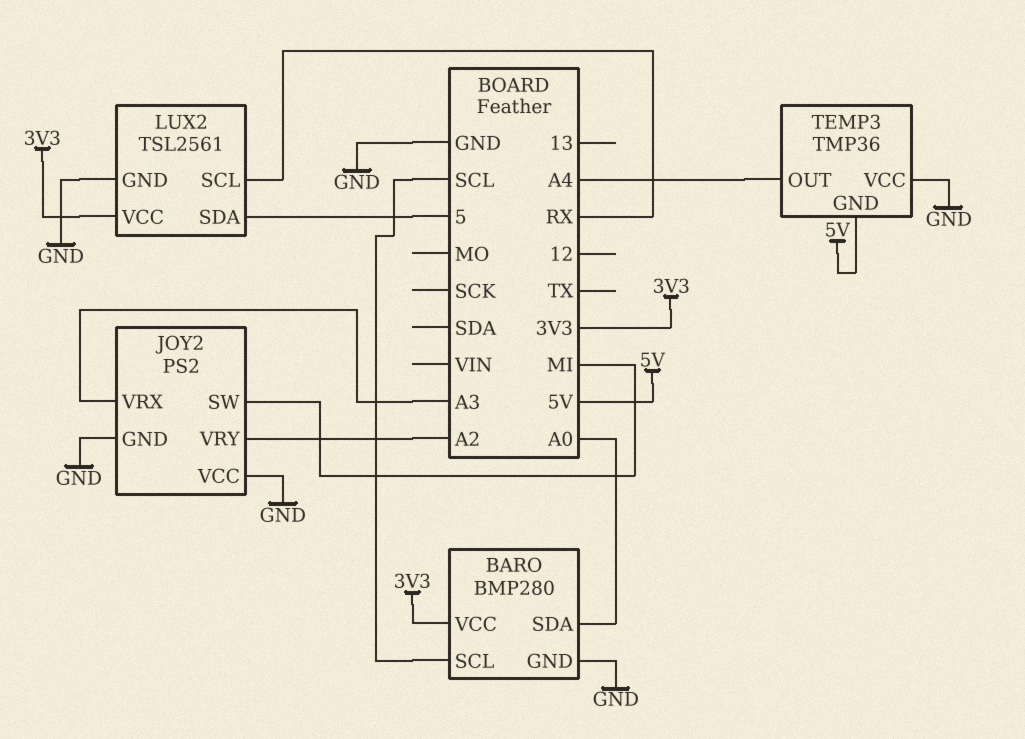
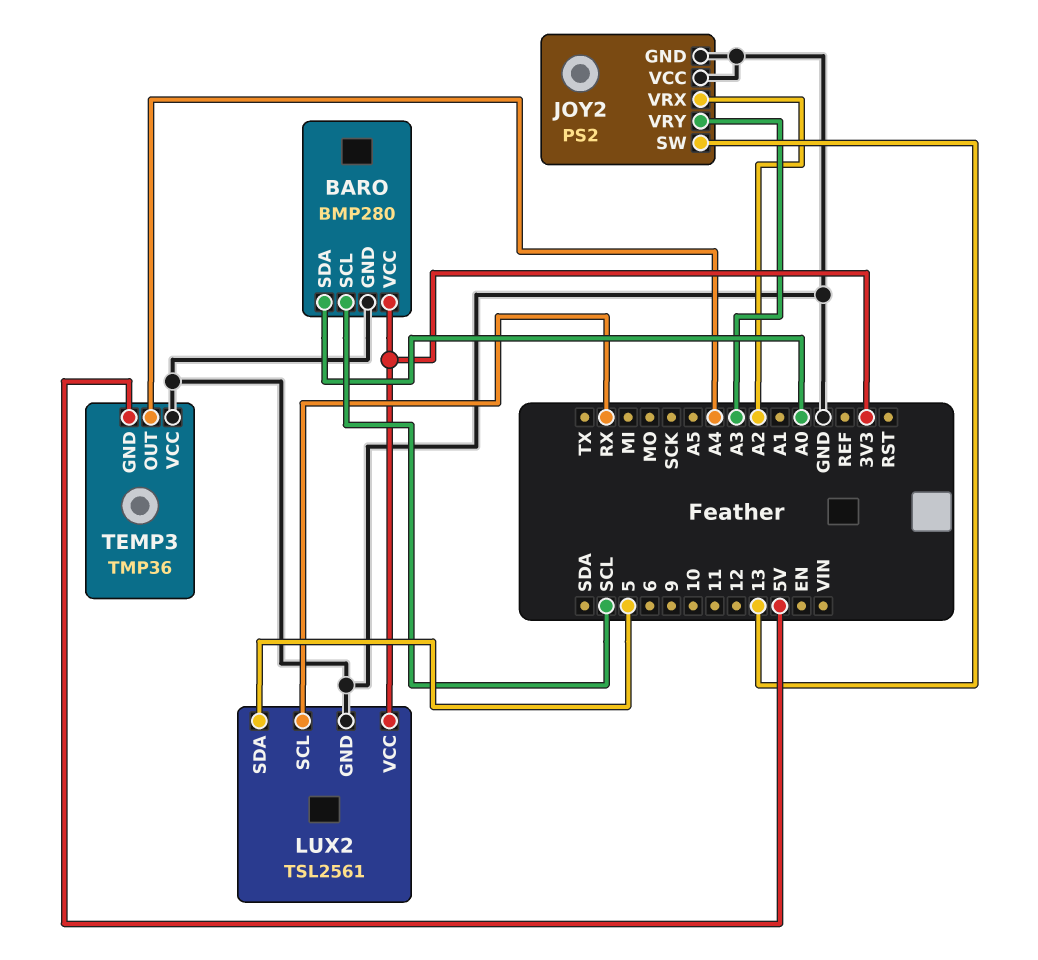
JOY2 pin SW: MI -> 13
JOY2 pin VRX: A3 -> A2
JOY2 pin VRY: A2 -> A3

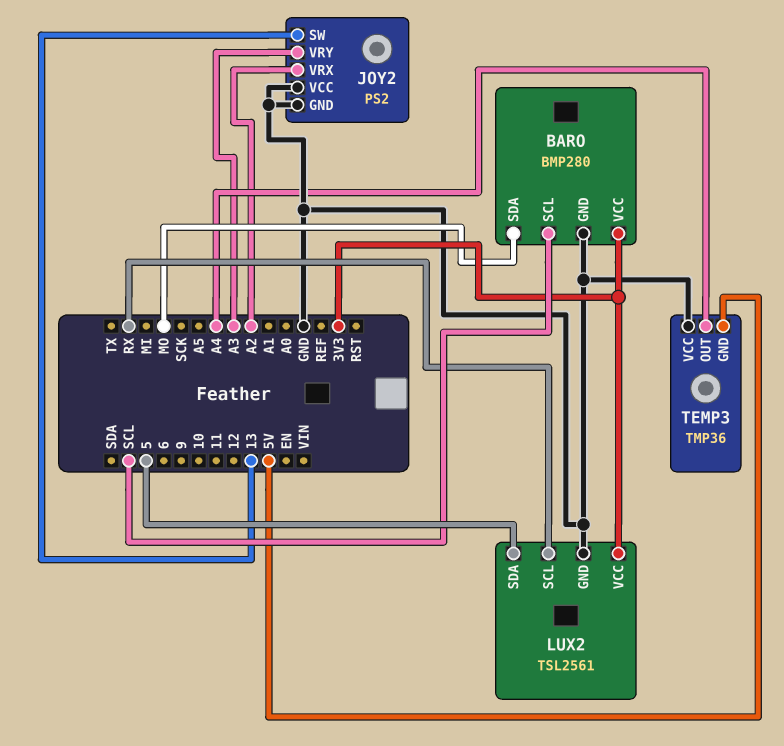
BARO pin SDA: A0 -> MO

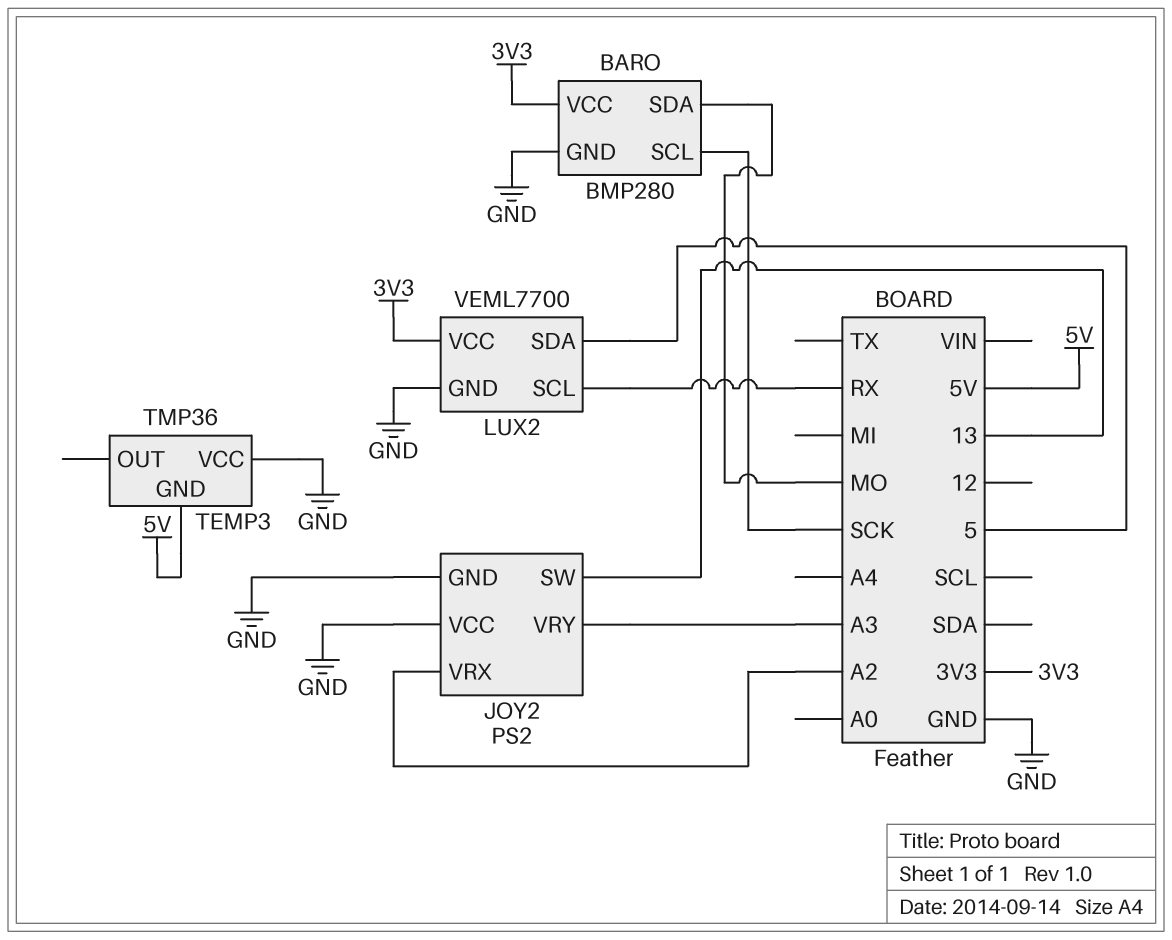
BARO pin SCL: SCL -> SCK
LUX2: TSL2561 -> VEML7700
TEMP3 pin OUT: A4 -> none

